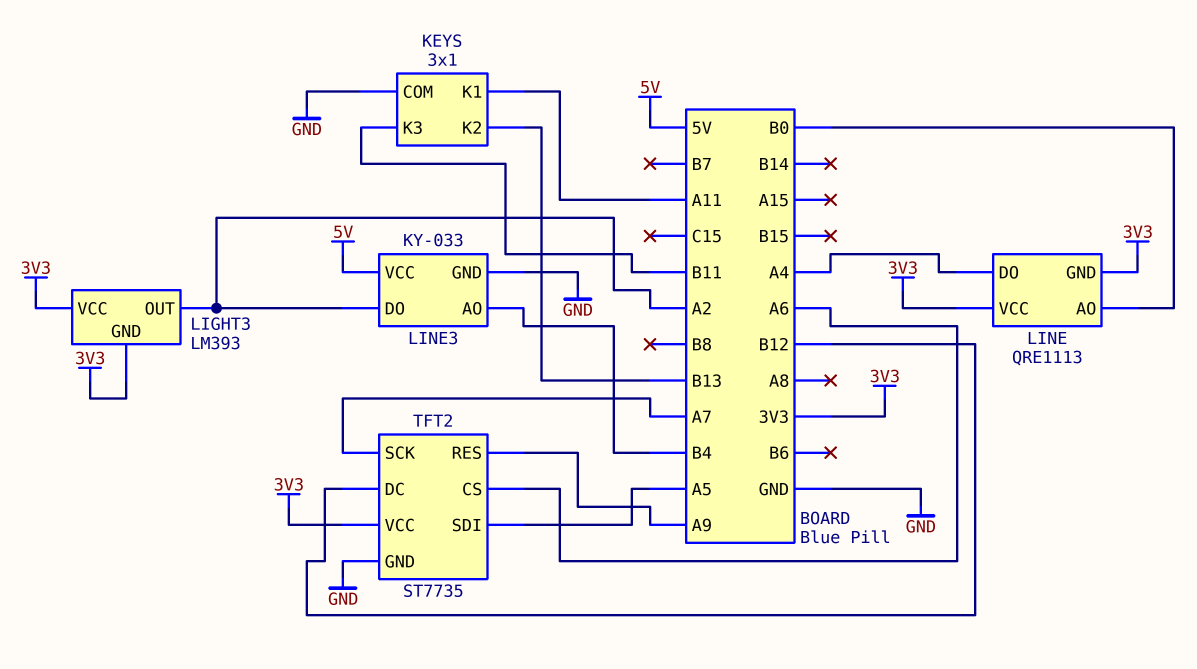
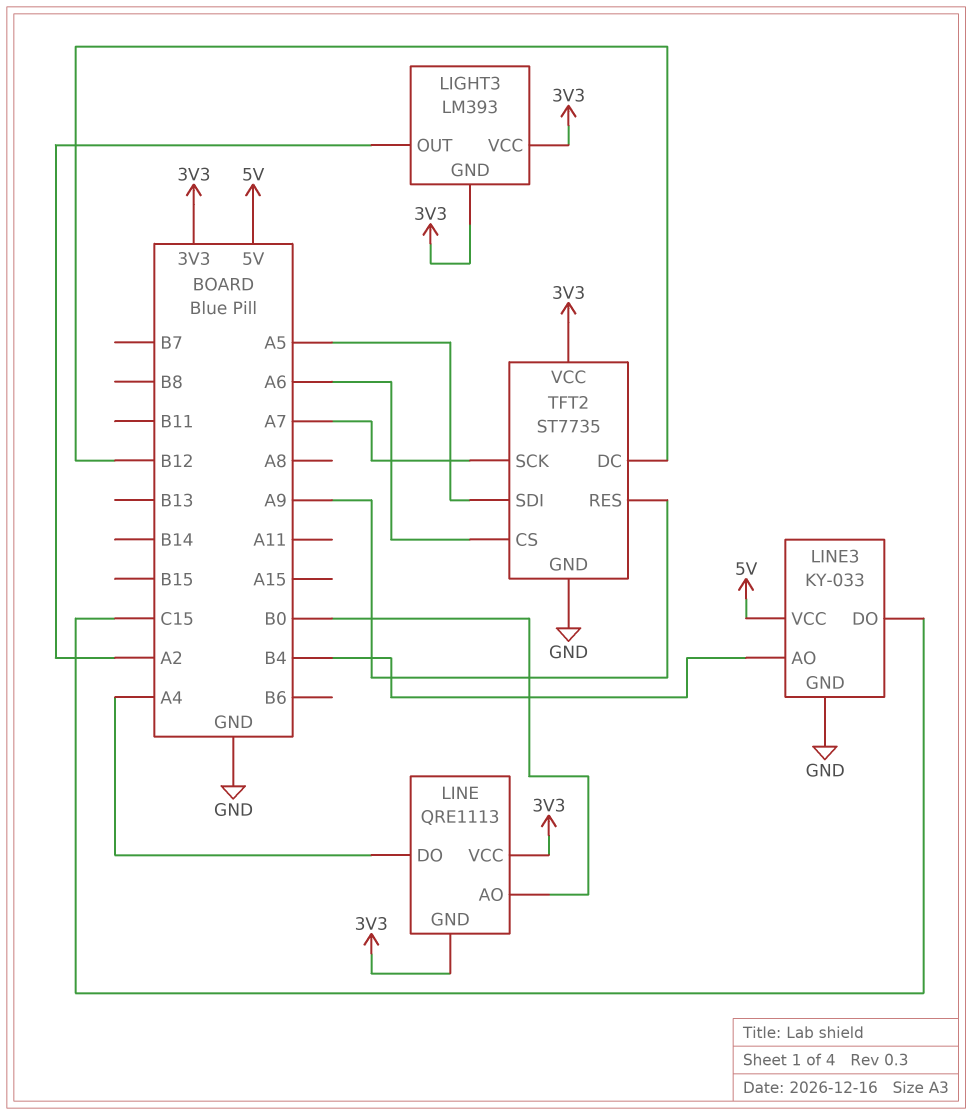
KEYS: 3x1 -> none
KEYS pin COM: GND -> none
KEYS pin K1: A11 -> none
KEYS pin K2: B13 -> none
KEYS pin K3: B11 -> none
LINE3 pin DO: A2 -> C15

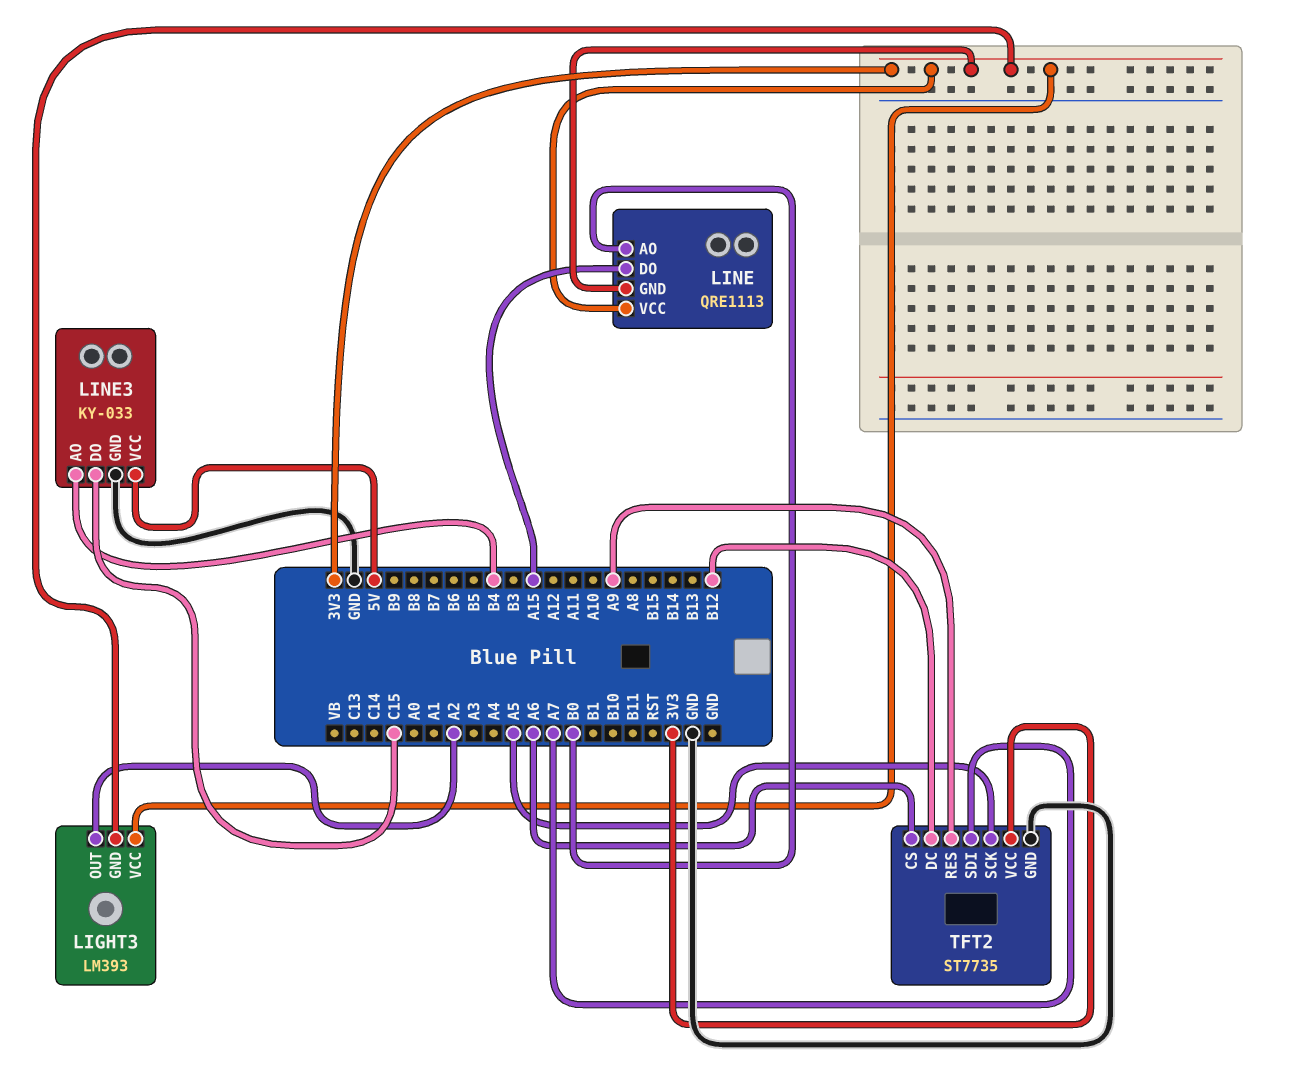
LINE pin DO: A4 -> A15
TFT2 pin SCK: A7 -> A5
TFT2 pin SDI: A5 -> A7

